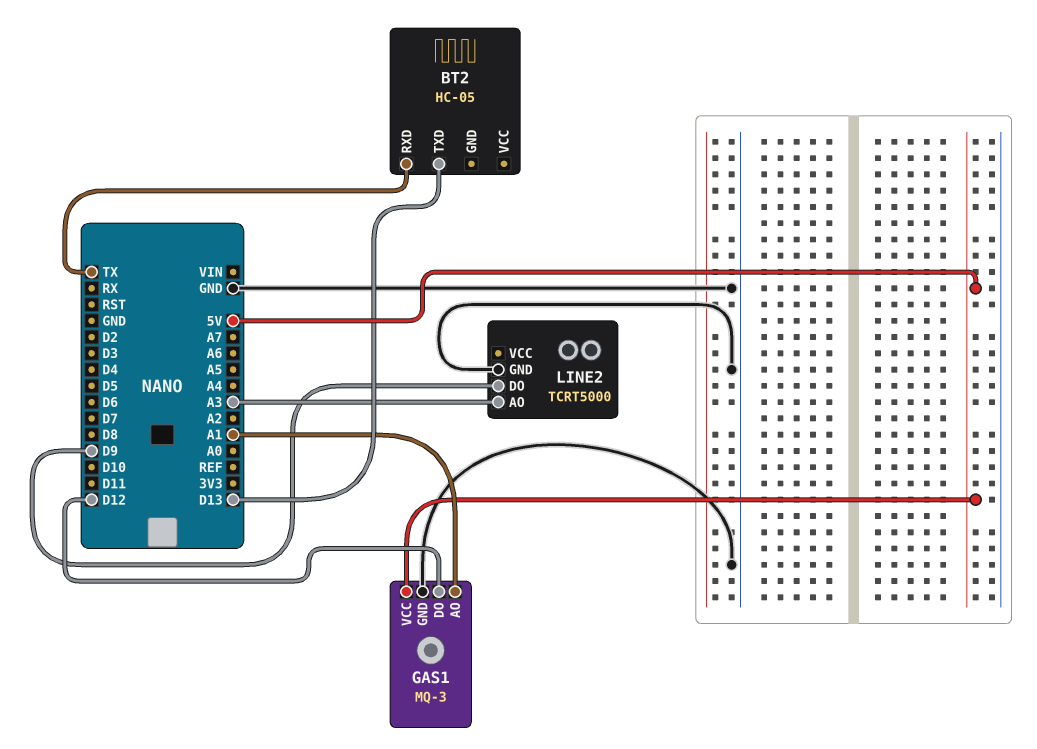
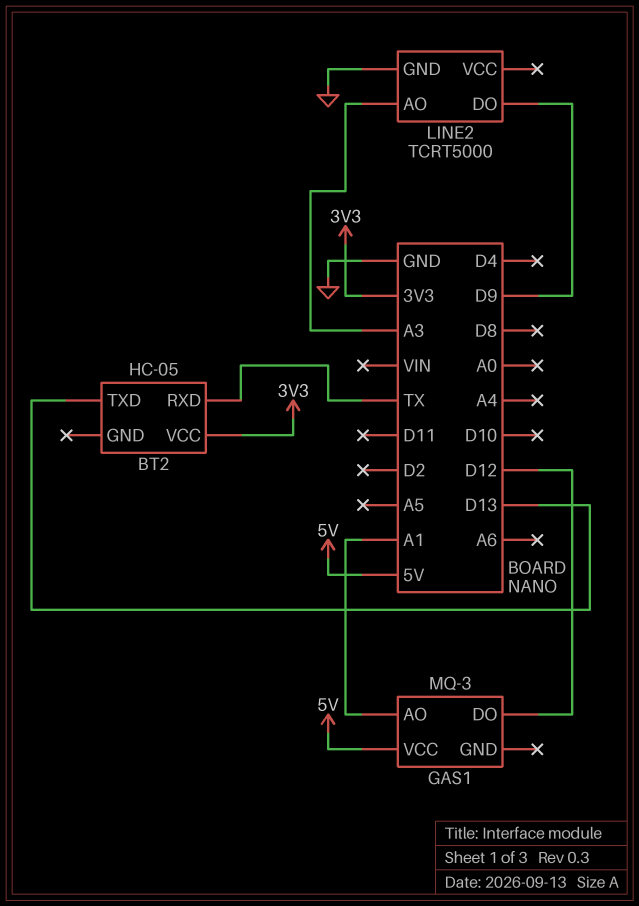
BT2 pin VCC: none -> 3V3
GAS1 pin GND: GND -> none

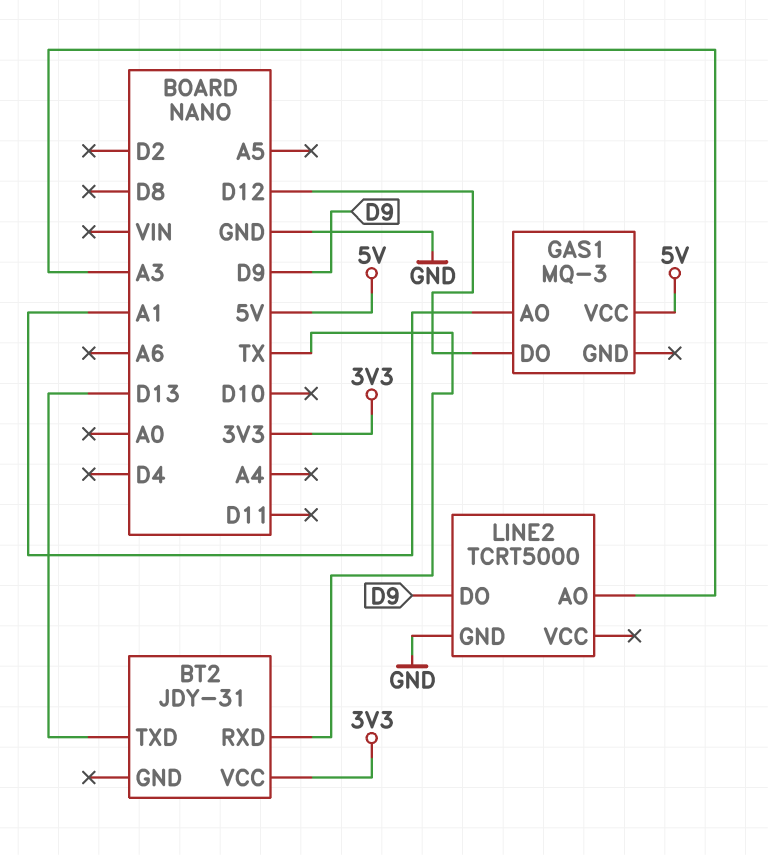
BT2: HC-05 -> JDY-31

